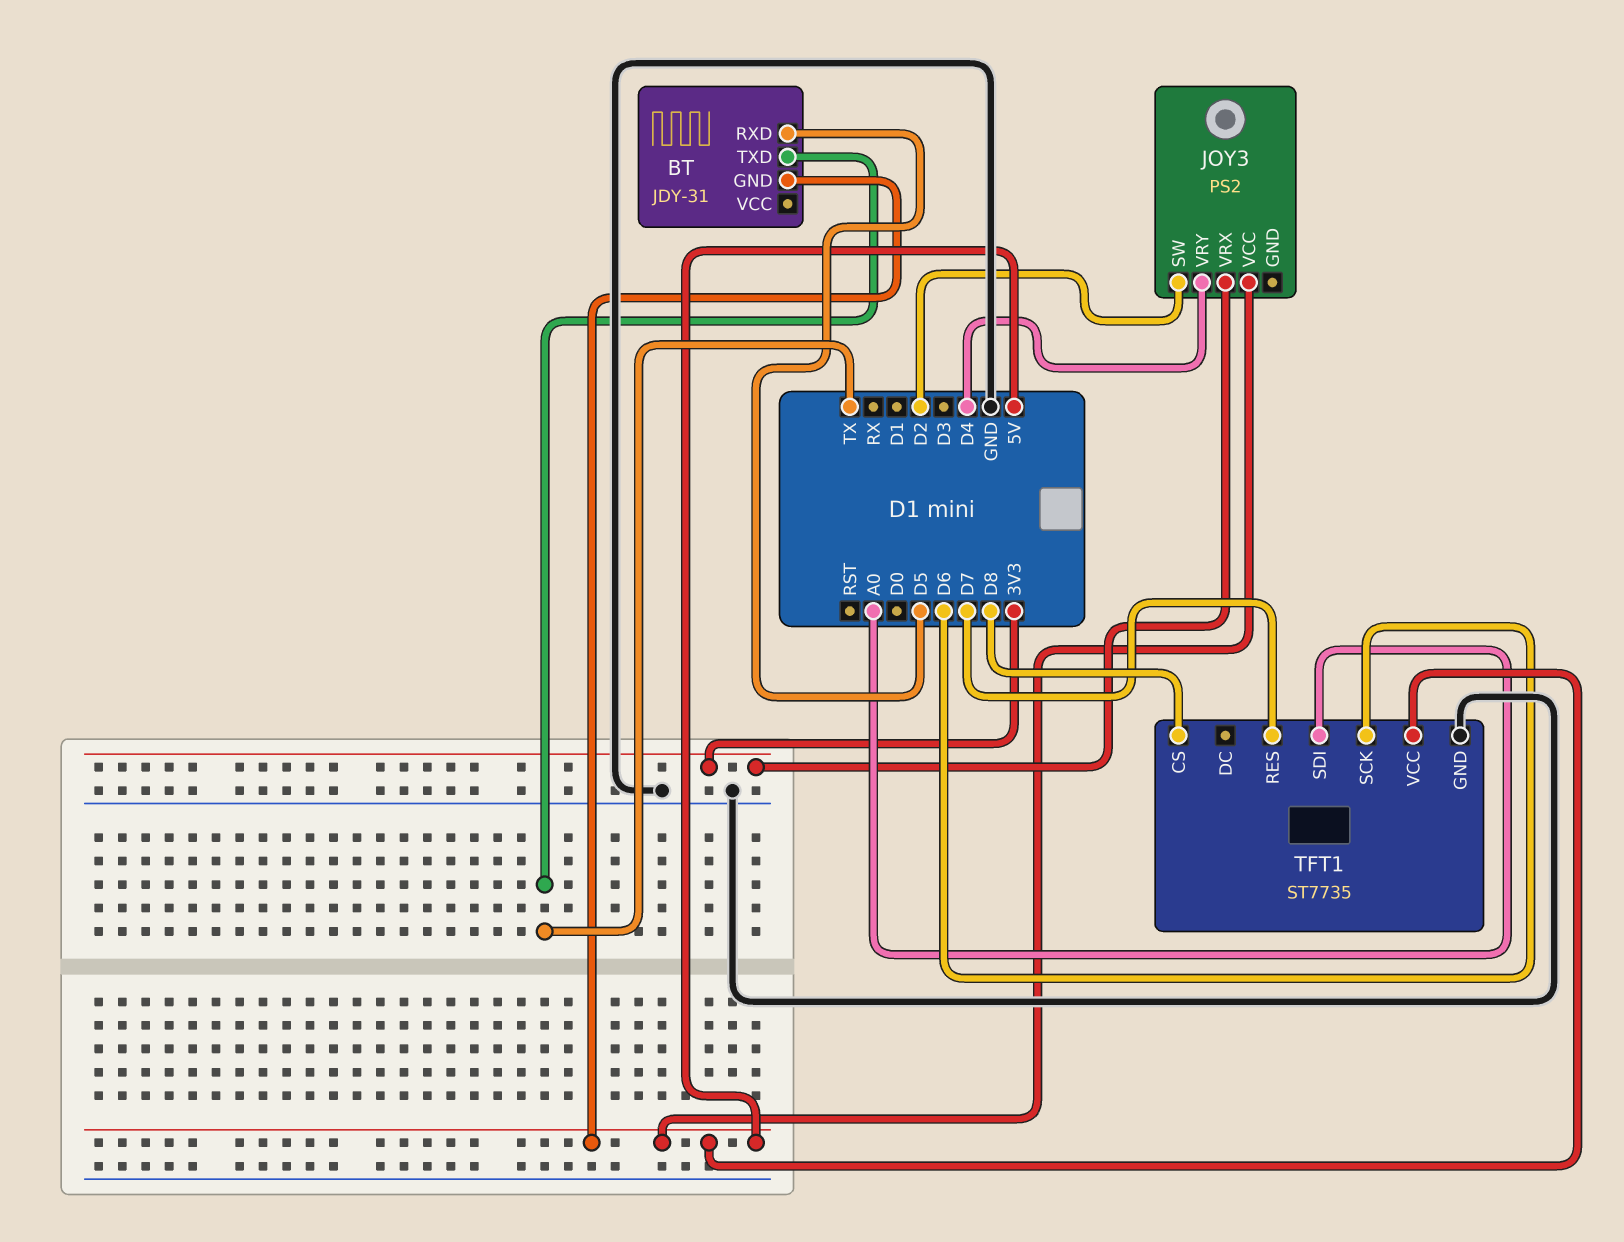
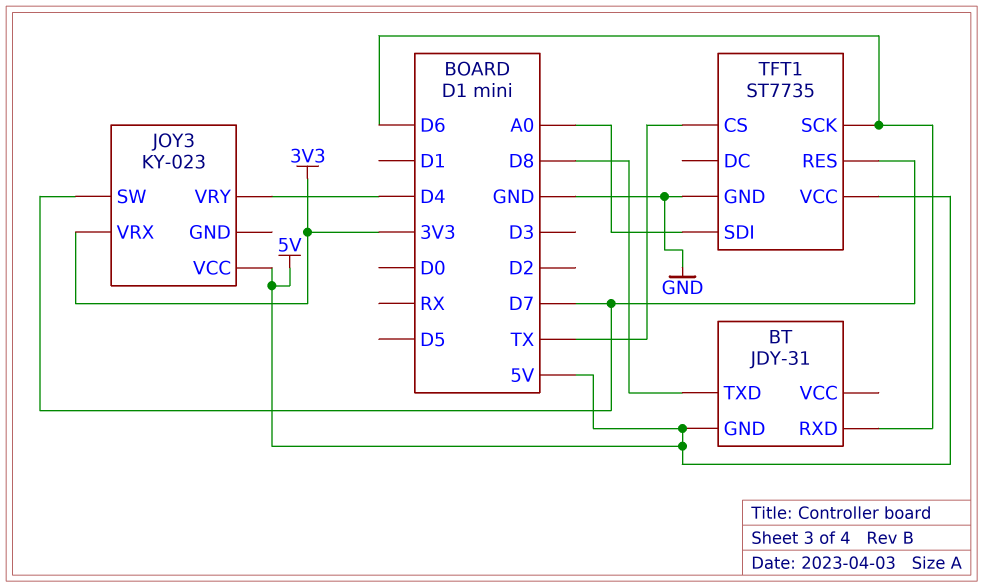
BT pin RXD: D5 -> D6
BT pin TXD: TX -> D8
JOY3: PS2 -> KY-023
JOY3 pin SW: D2 -> D7
TFT1 pin CS: D8 -> TX

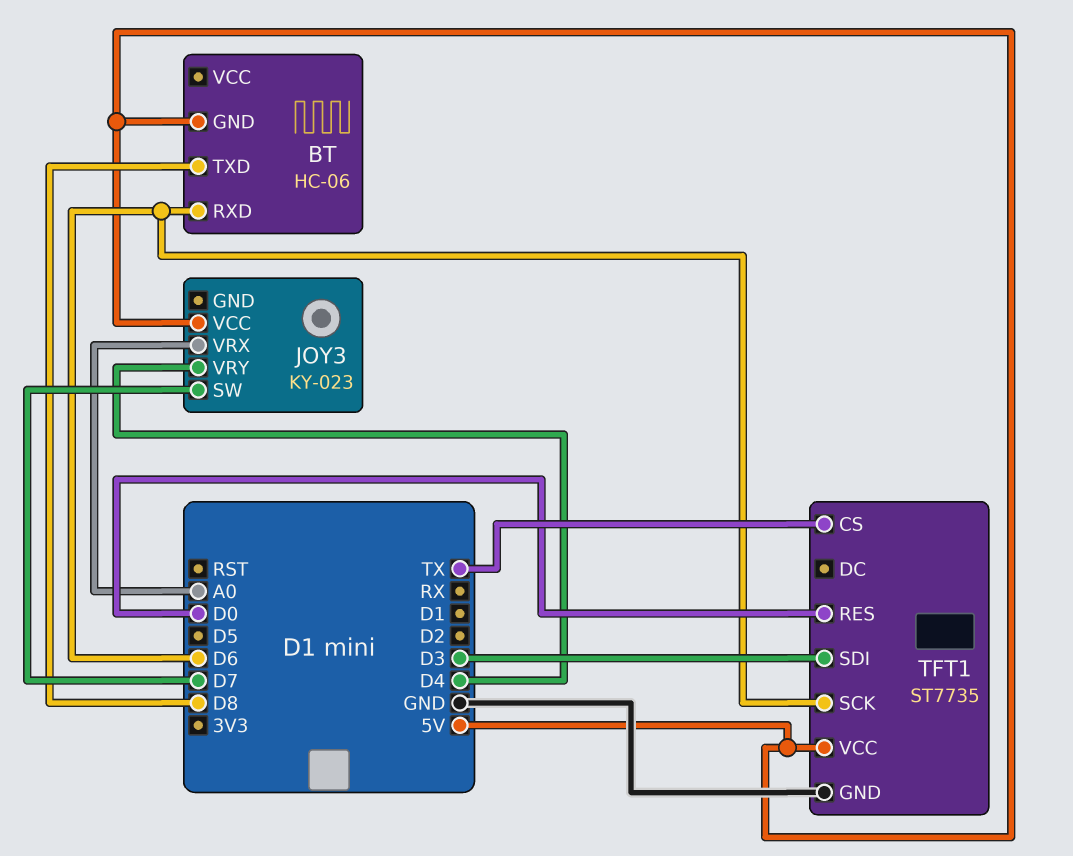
BT: JDY-31 -> HC-06
JOY3 pin VRX: 3V3 -> A0
TFT1 pin RES: D7 -> D0
TFT1 pin SDI: A0 -> D3

